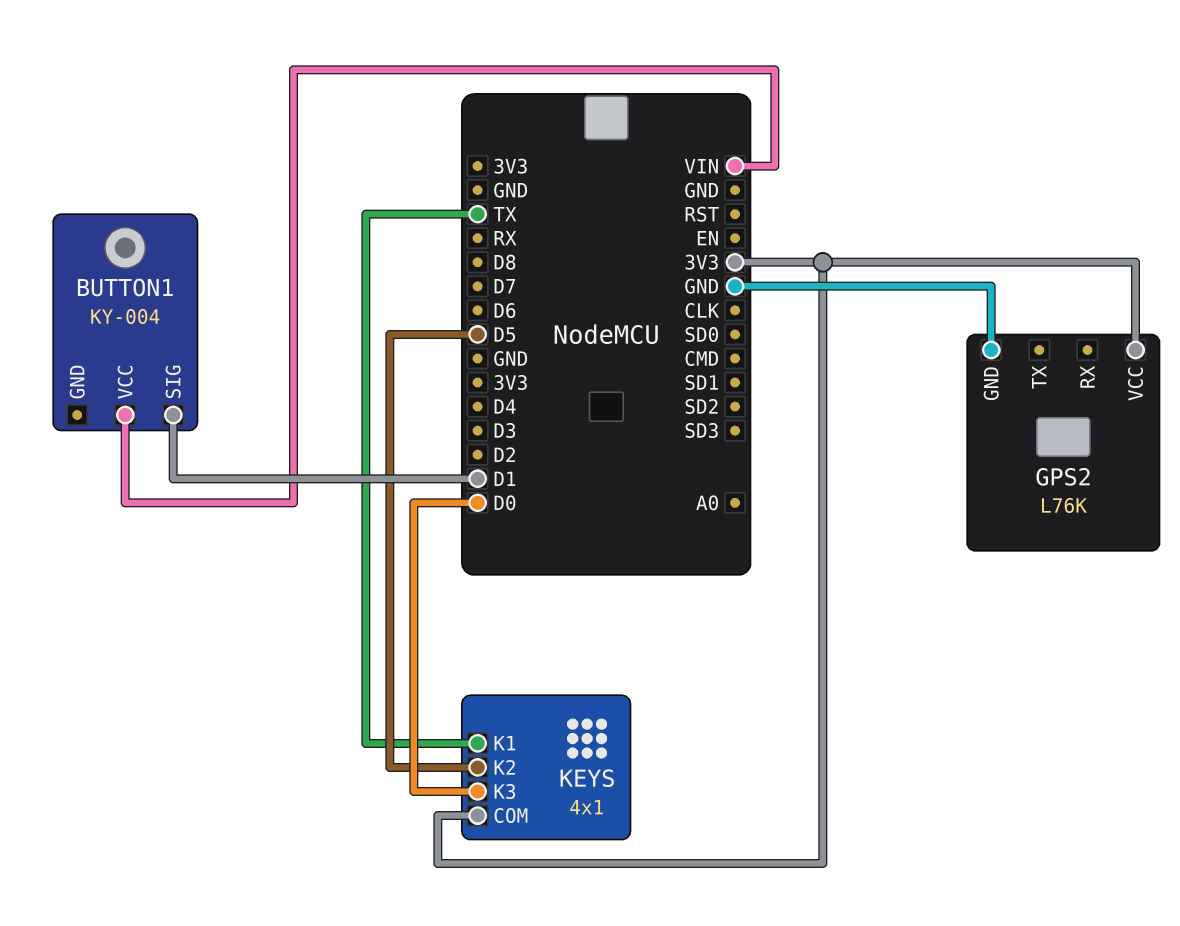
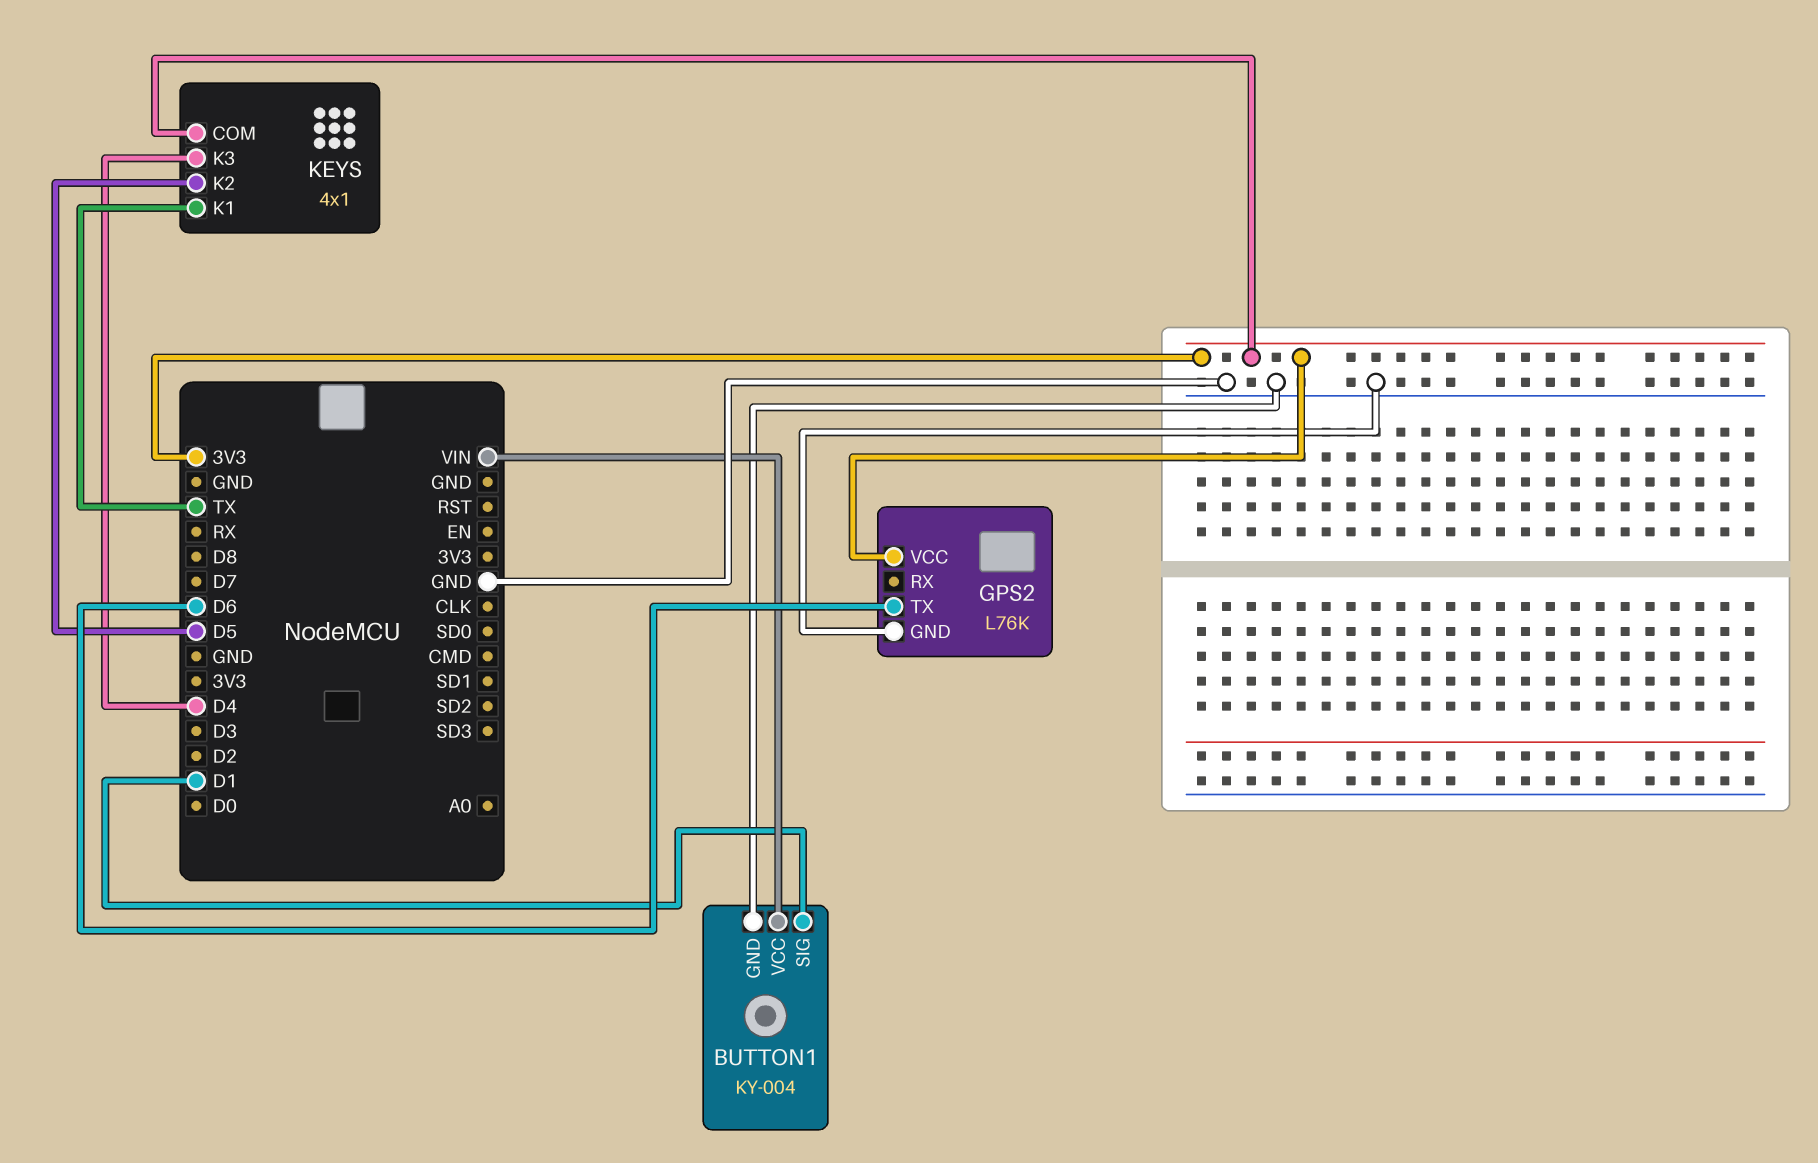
BUTTON1 pin GND: none -> GND
GPS2 pin TX: none -> D6
KEYS pin K3: D0 -> D4

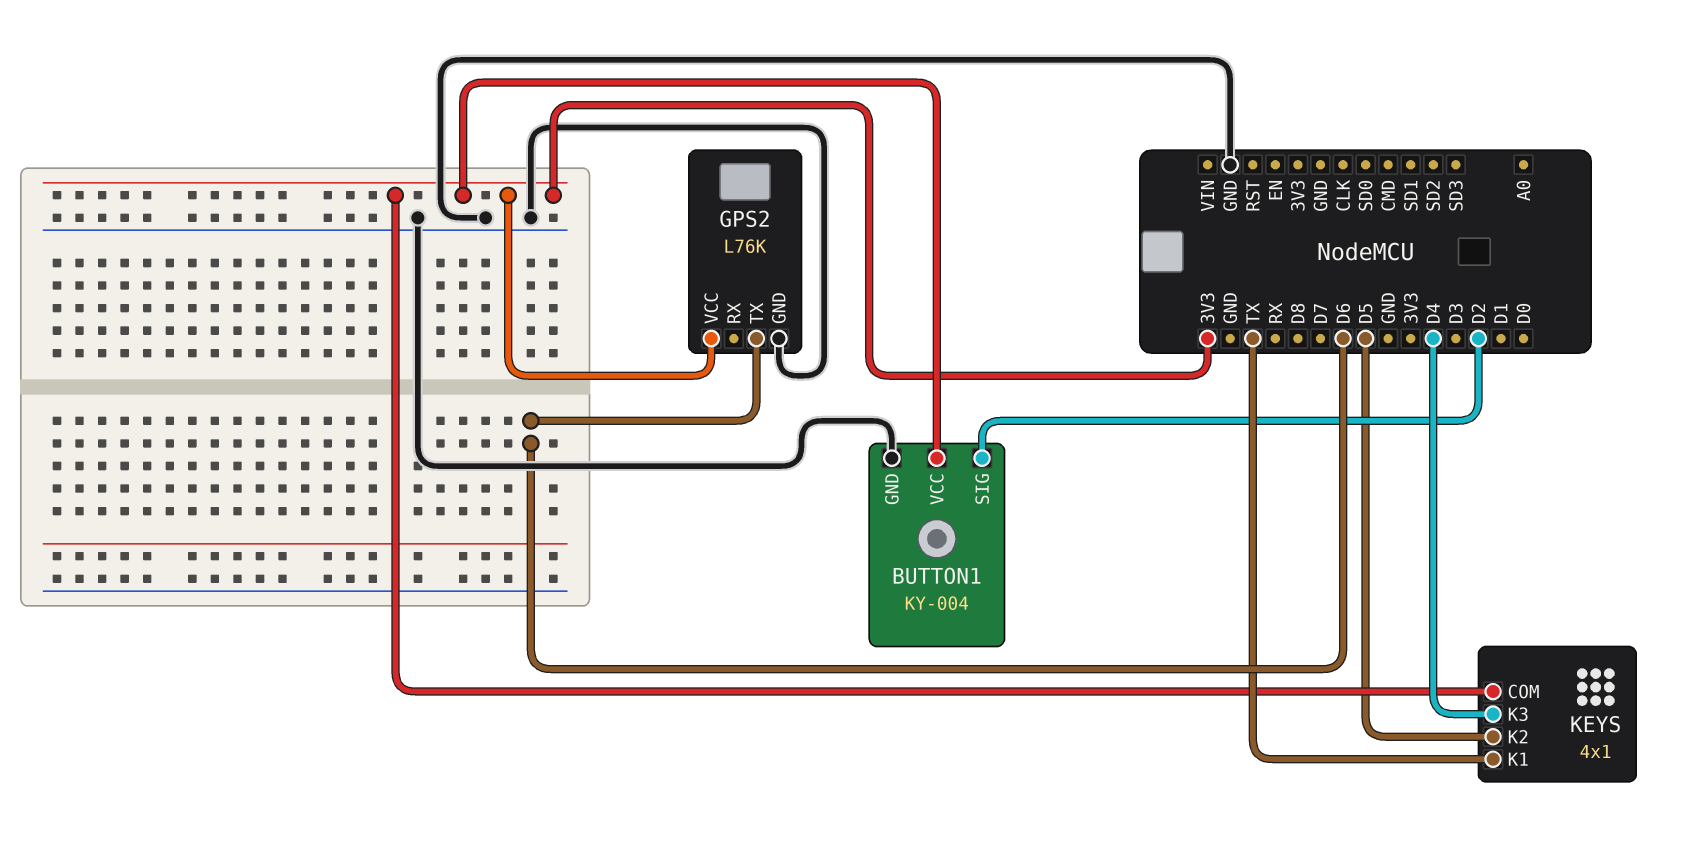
BUTTON1 pin SIG: D1 -> D2
BUTTON1 pin VCC: VIN -> 3V3

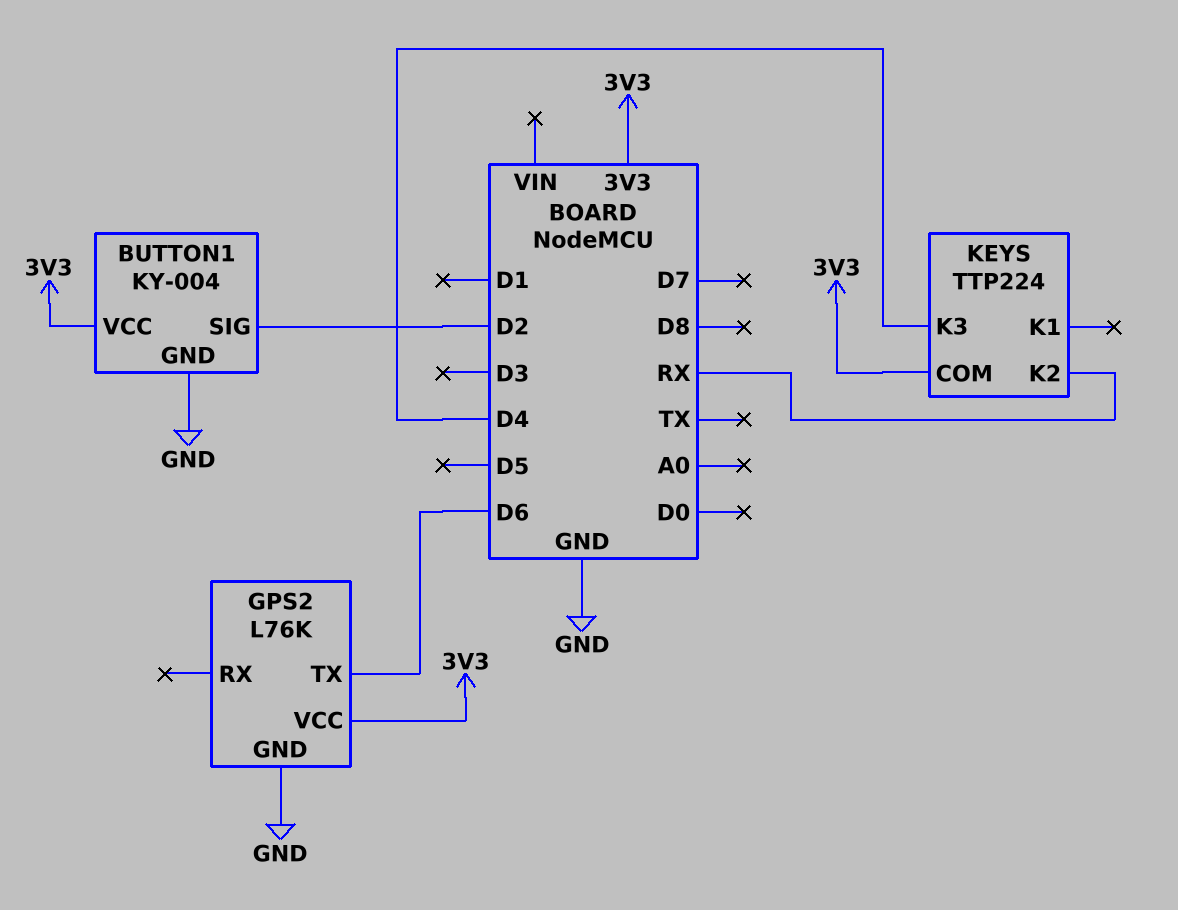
KEYS: 4x1 -> TTP224
KEYS pin K1: TX -> none
KEYS pin K2: D5 -> RX

